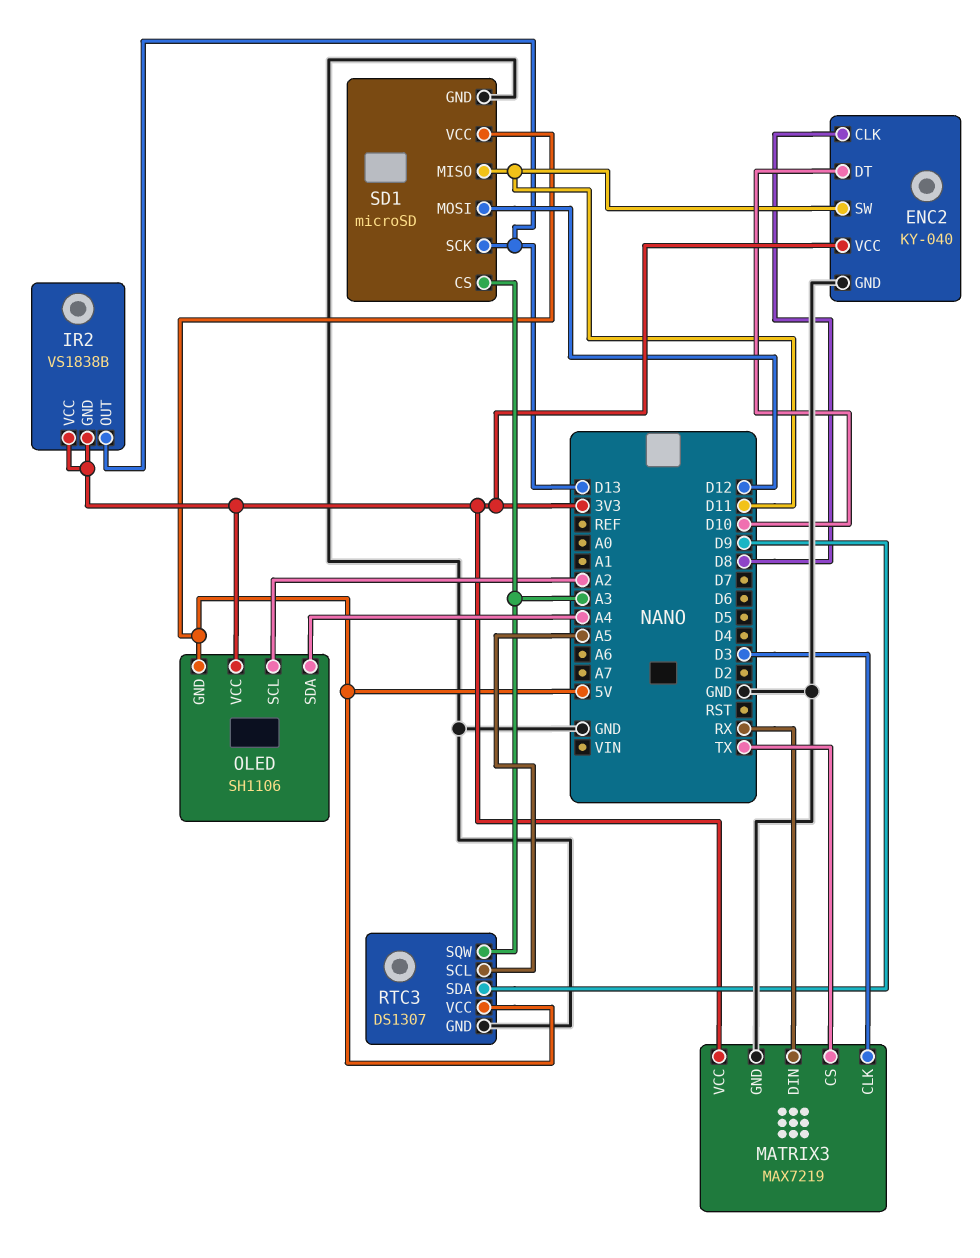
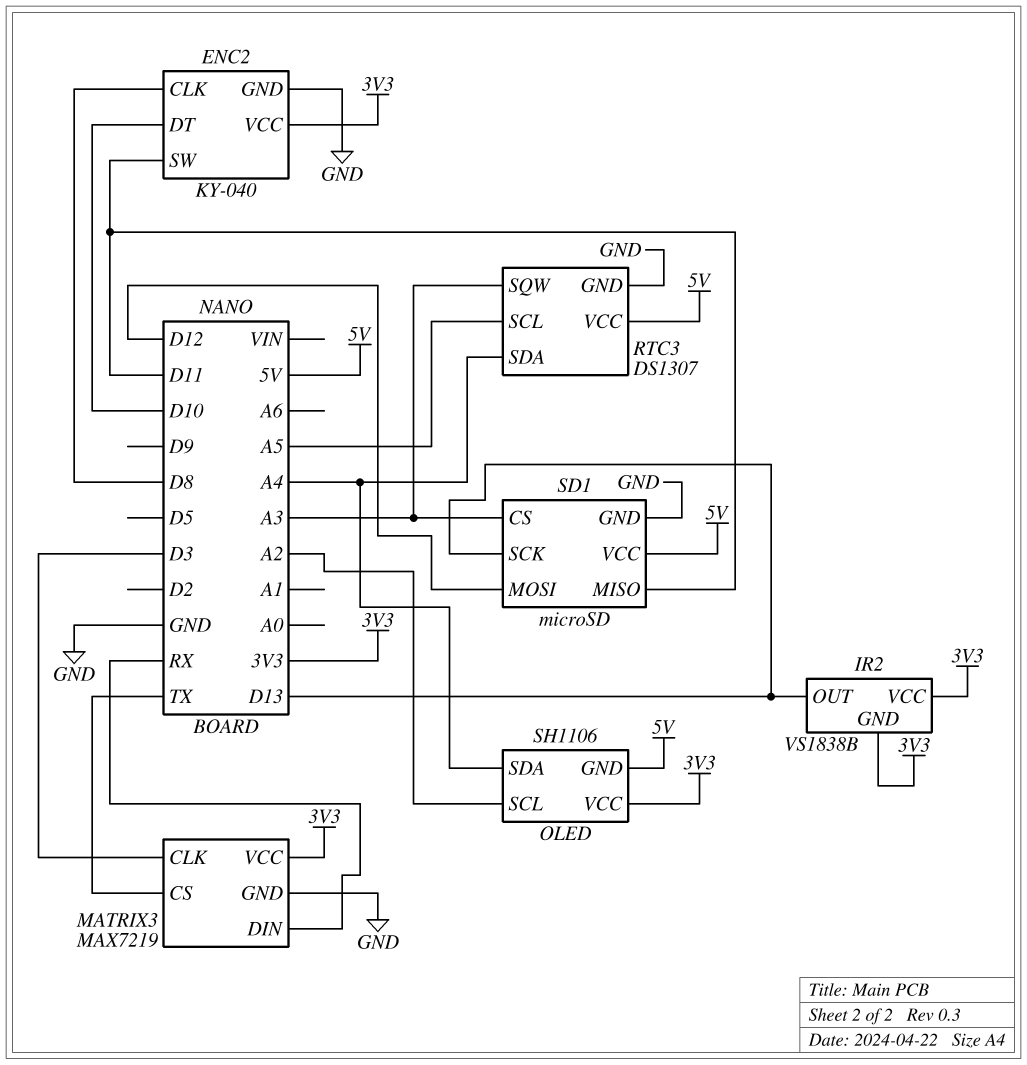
RTC3 pin SDA: D9 -> A4

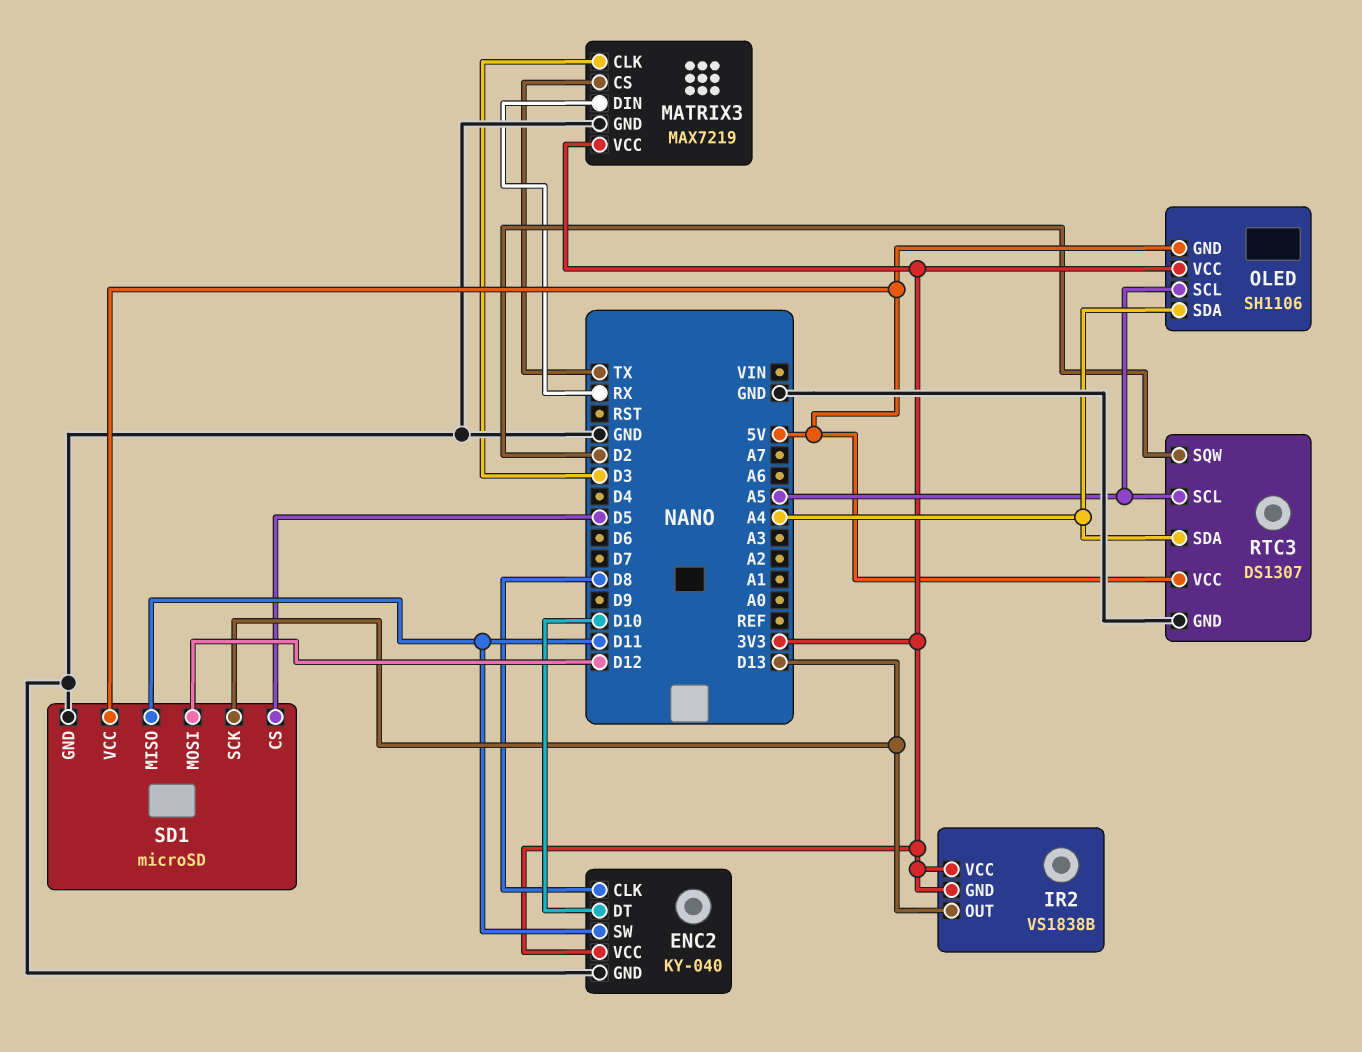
OLED pin SCL: A2 -> A5
RTC3 pin SQW: A3 -> D2
SD1 pin CS: A3 -> D5

